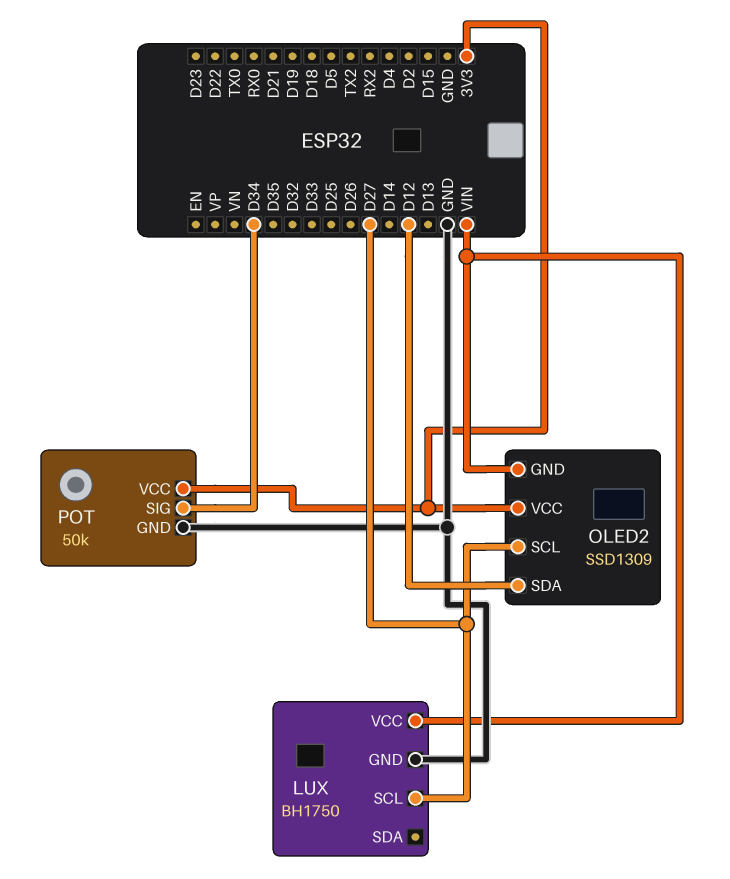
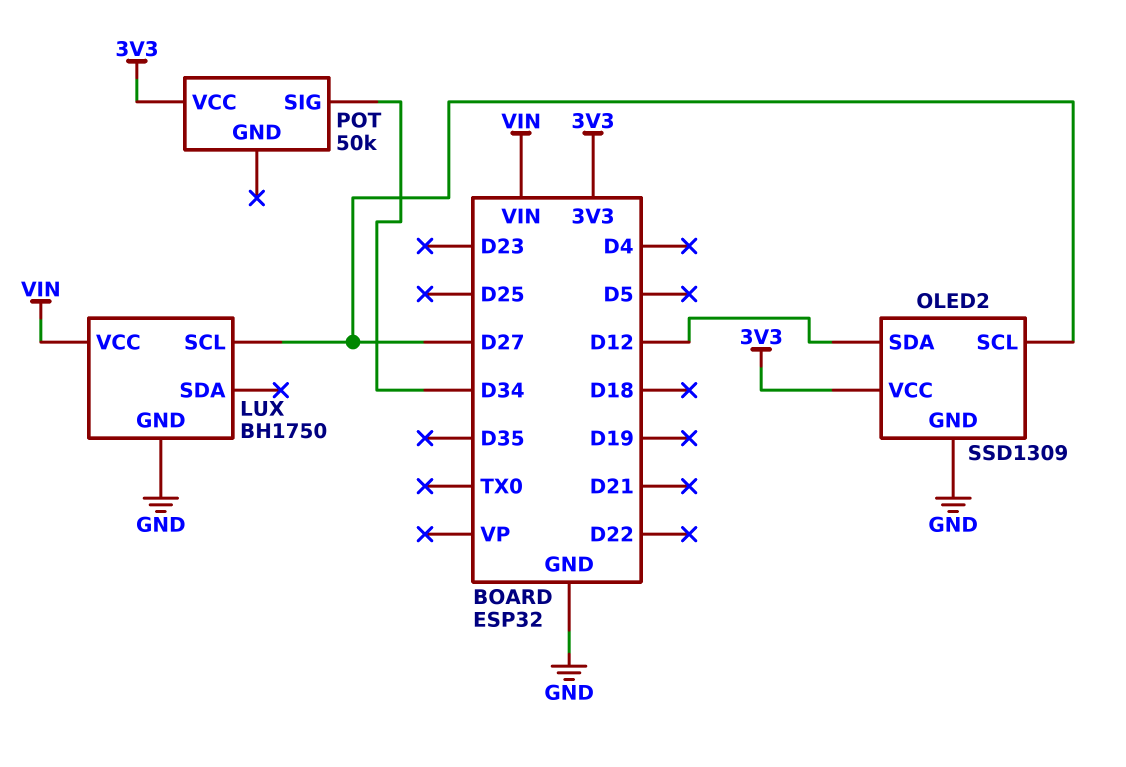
OLED2 pin GND: VIN -> GND
POT pin GND: GND -> none

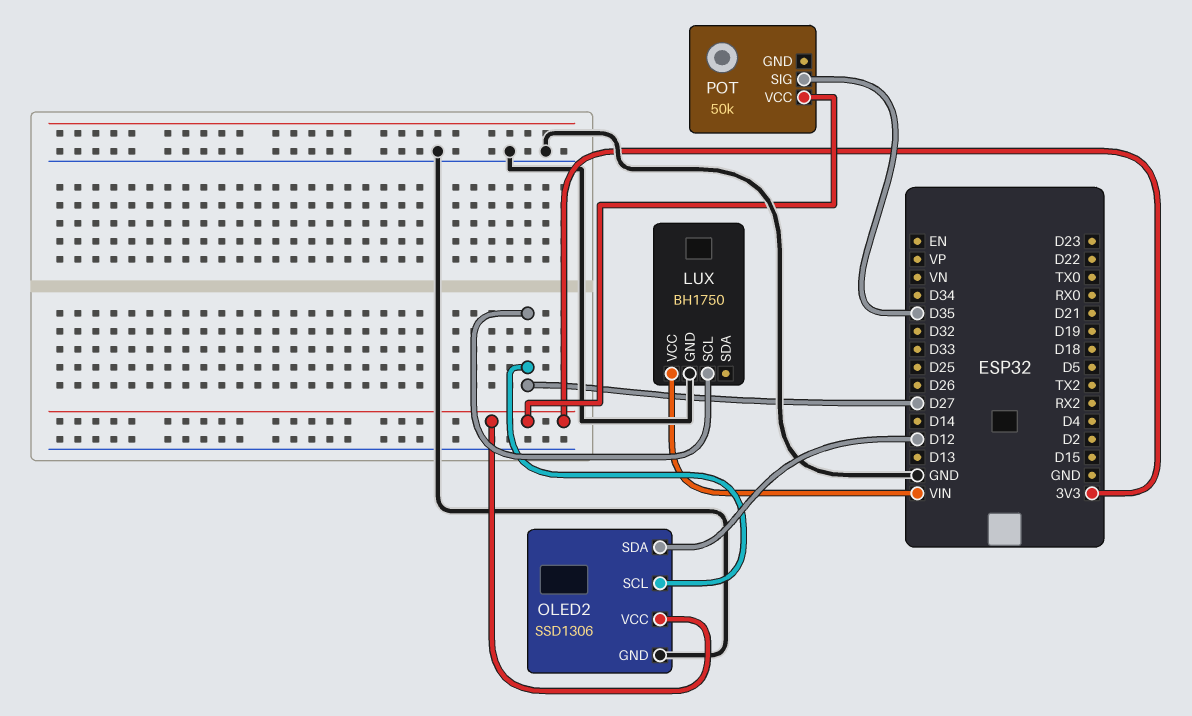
OLED2: SSD1309 -> SSD1306
POT pin SIG: D34 -> D35

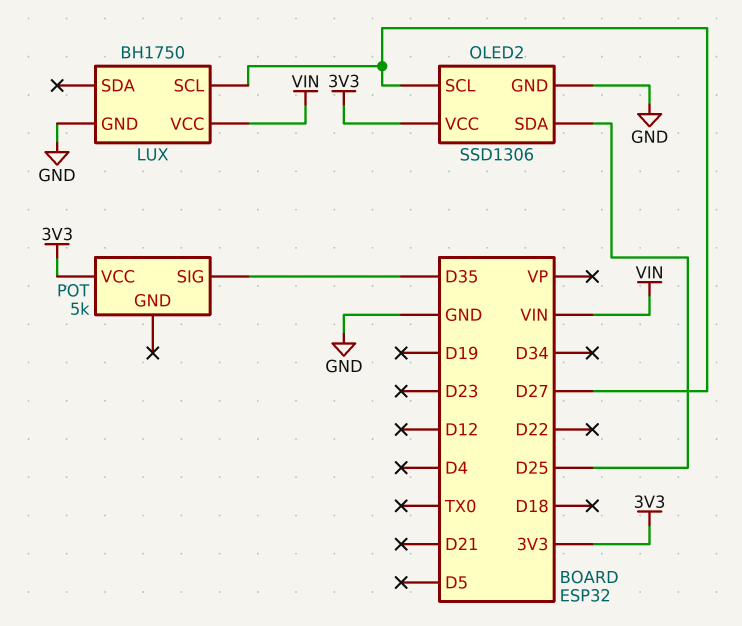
OLED2 pin SDA: D12 -> D25
POT: 50k -> 5k

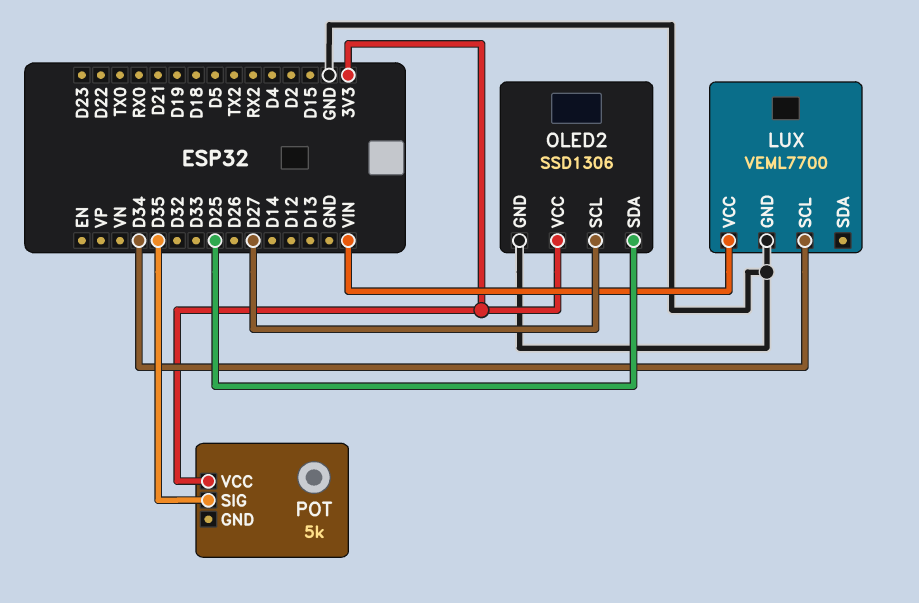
LUX: BH1750 -> VEML7700
LUX pin SCL: D27 -> D34

